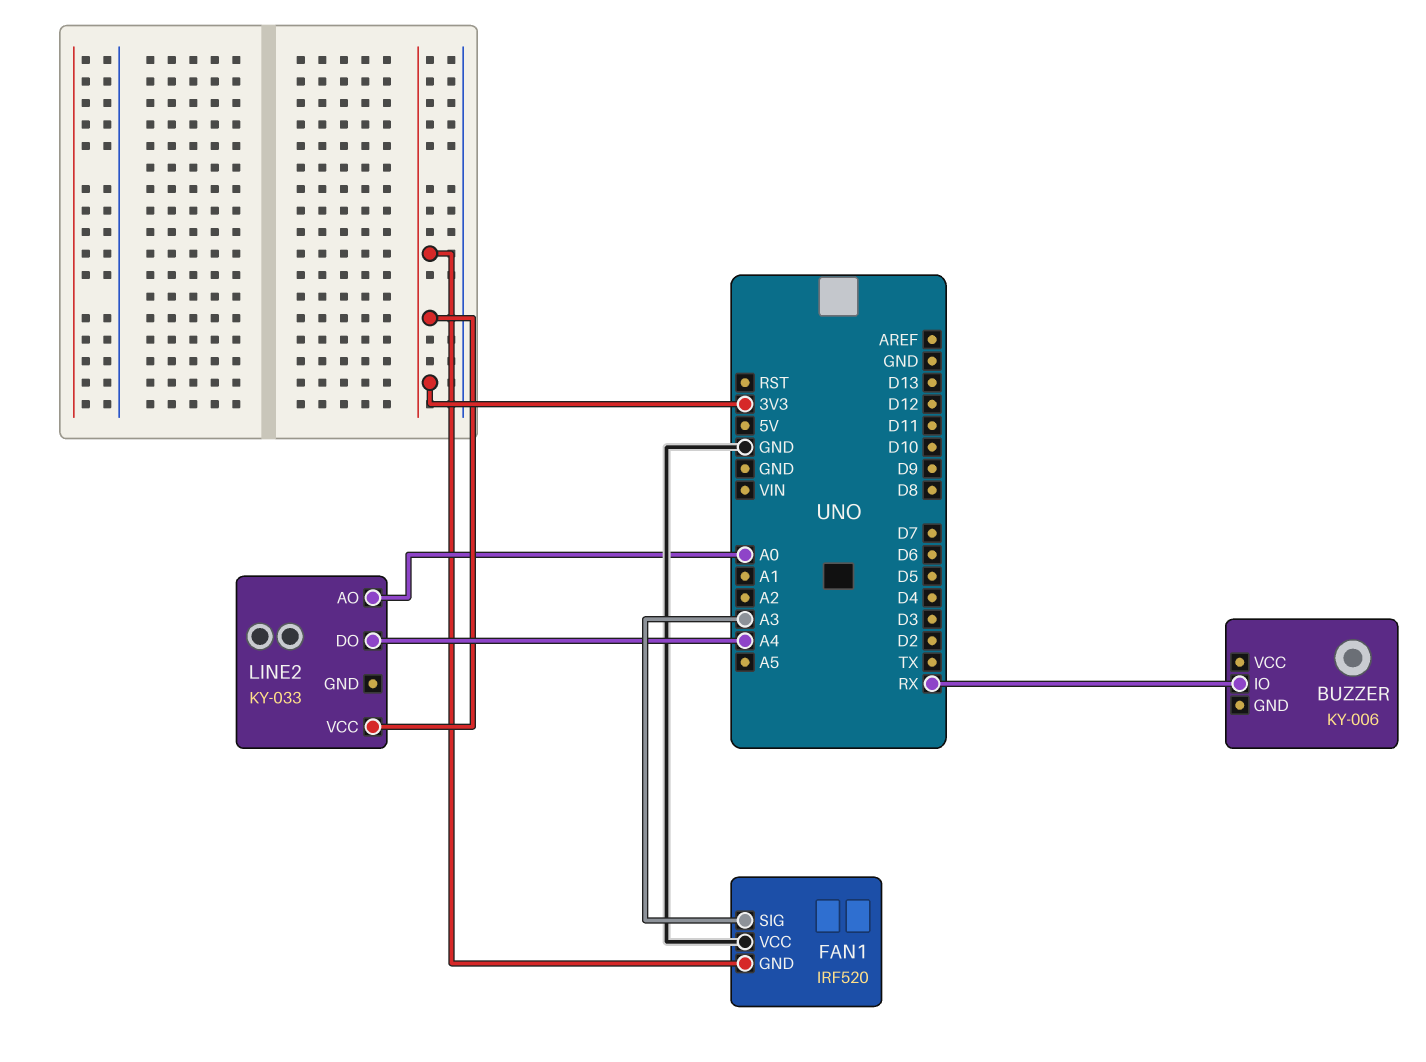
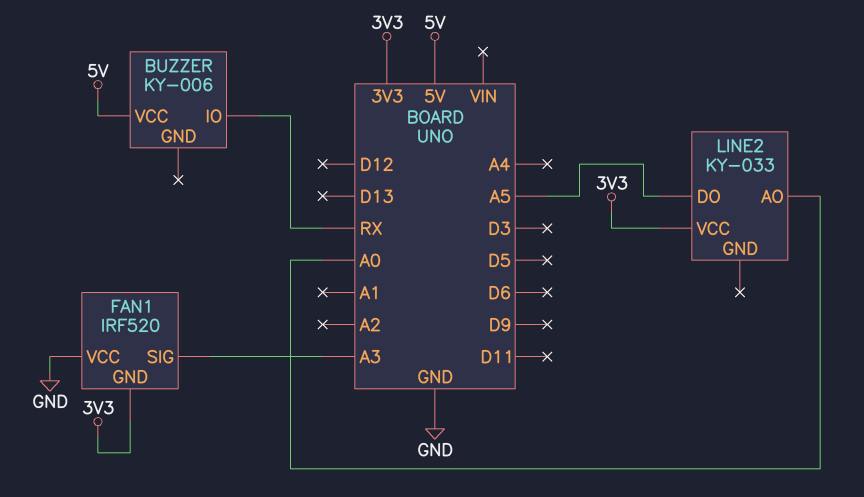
BUZZER pin VCC: none -> 5V
LINE2 pin DO: A4 -> A5

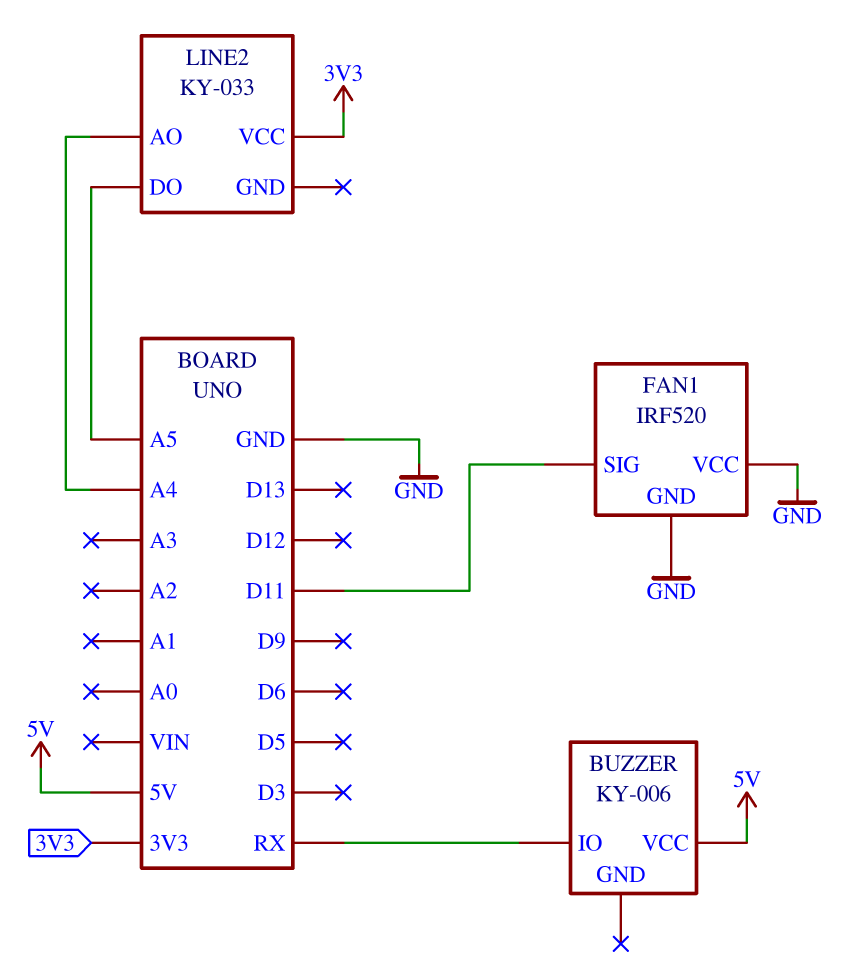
FAN1 pin GND: 3V3 -> GND
FAN1 pin SIG: A3 -> D11
LINE2 pin AO: A0 -> A4

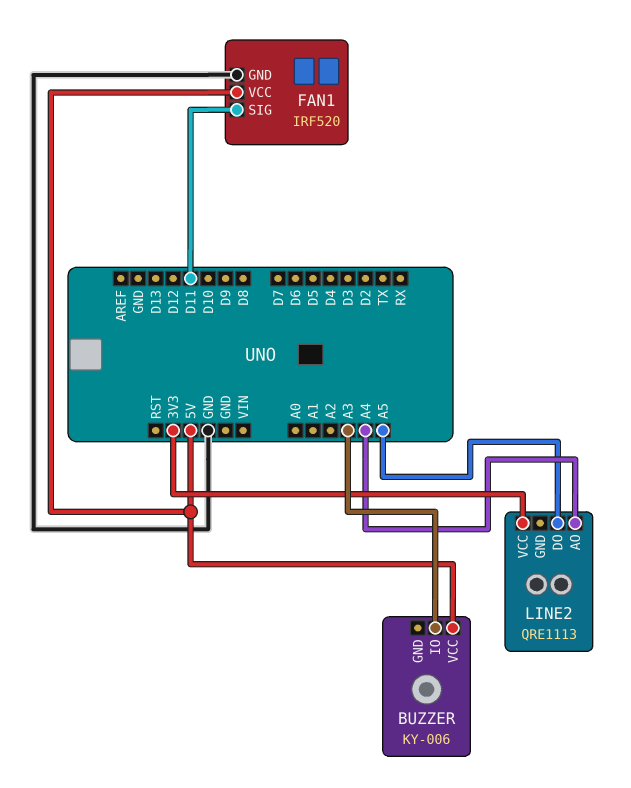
BUZZER pin IO: RX -> A3
FAN1 pin VCC: GND -> 5V
LINE2: KY-033 -> QRE1113

